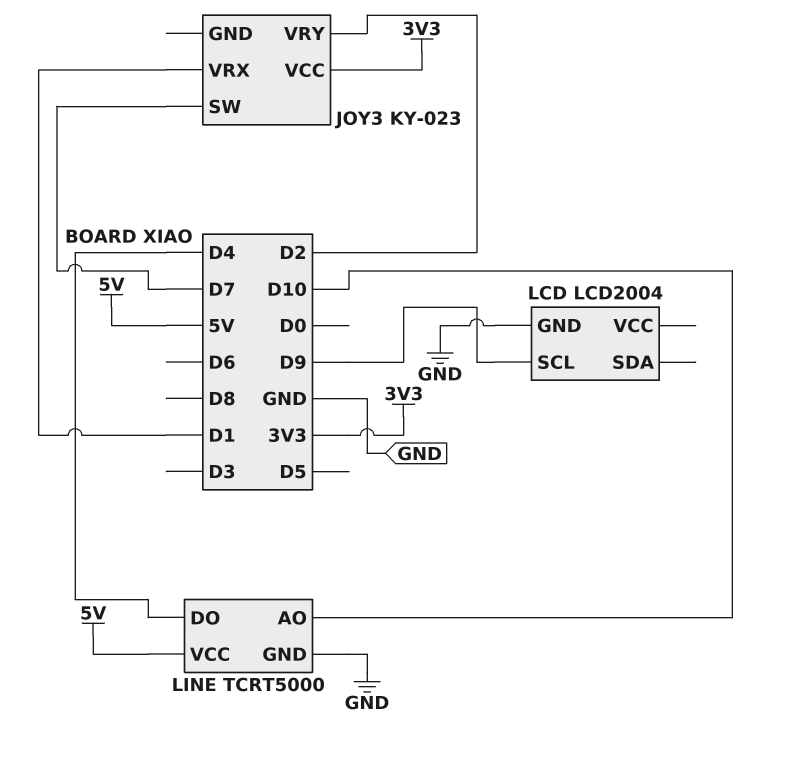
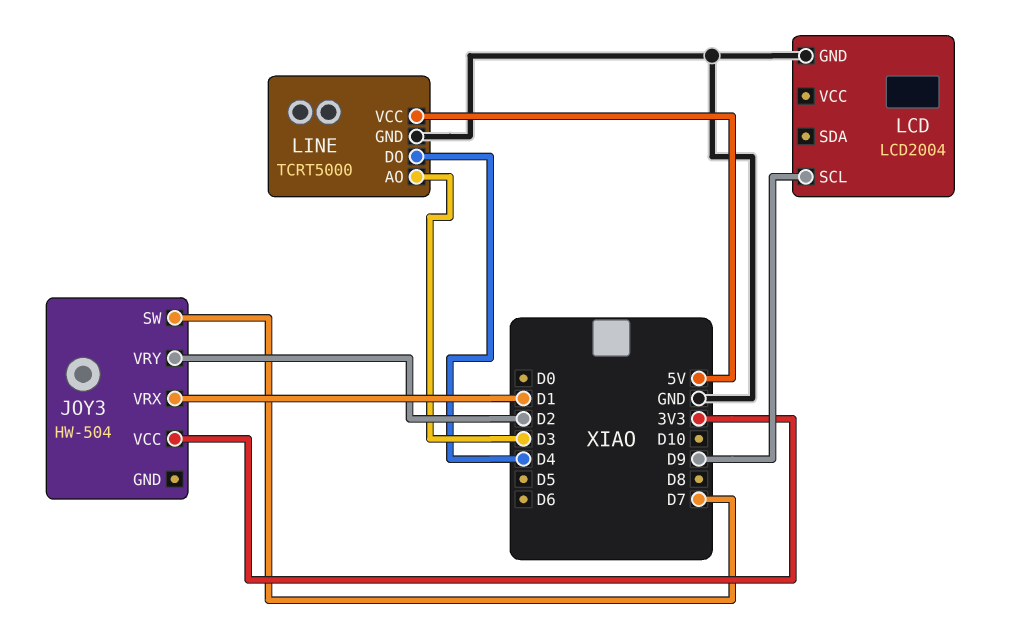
JOY3: KY-023 -> HW-504
LINE pin AO: D10 -> D3

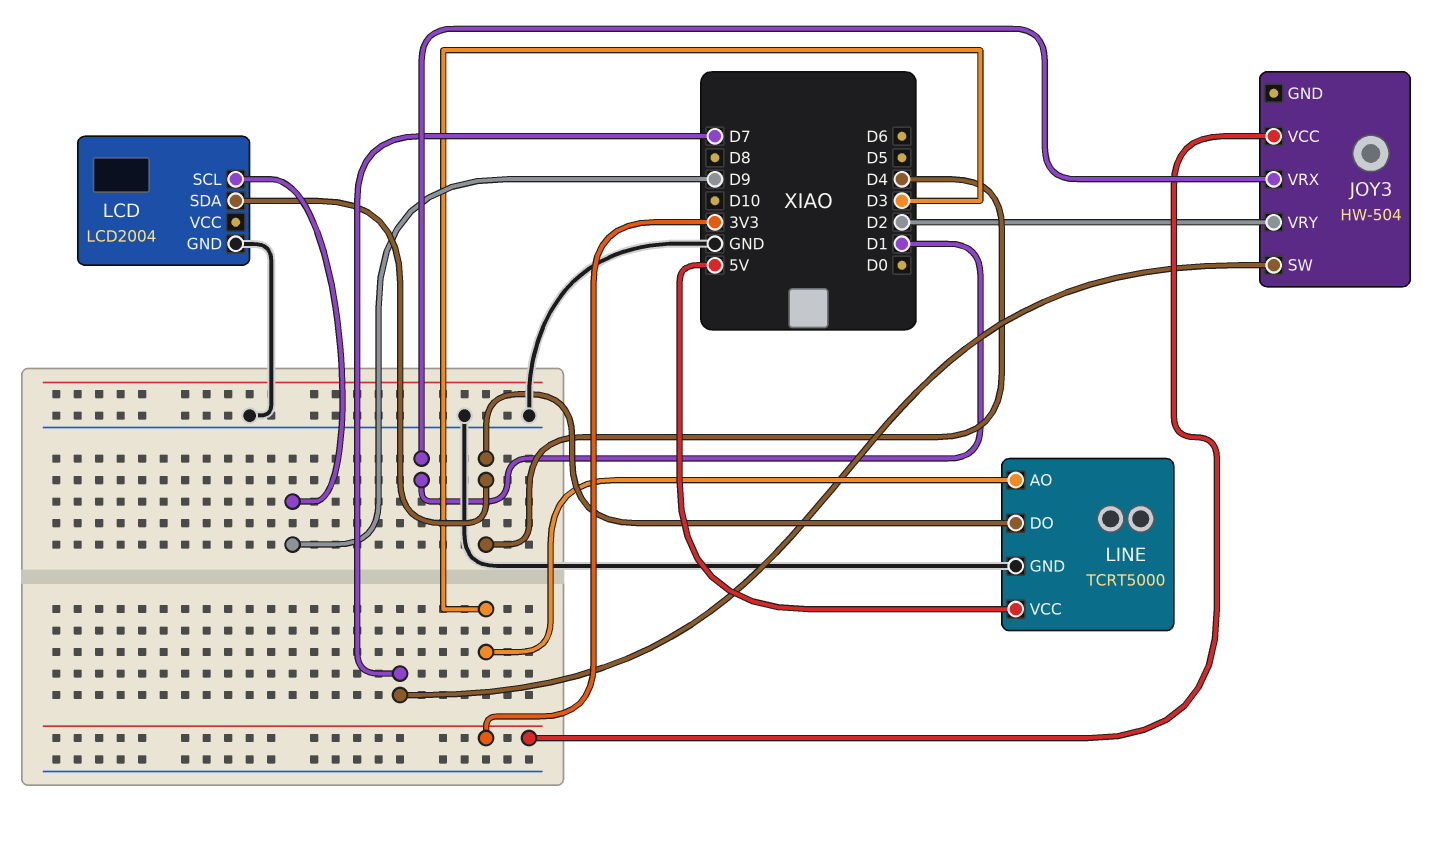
LCD pin SDA: none -> D4

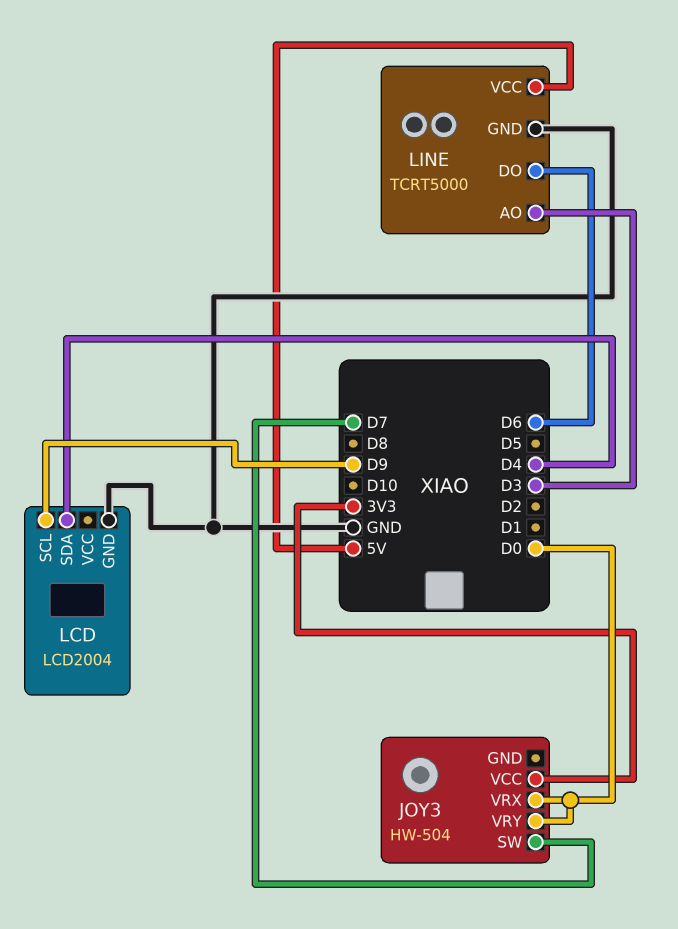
JOY3 pin VRX: D1 -> D0
JOY3 pin VRY: D2 -> D0
LINE pin DO: D4 -> D6

